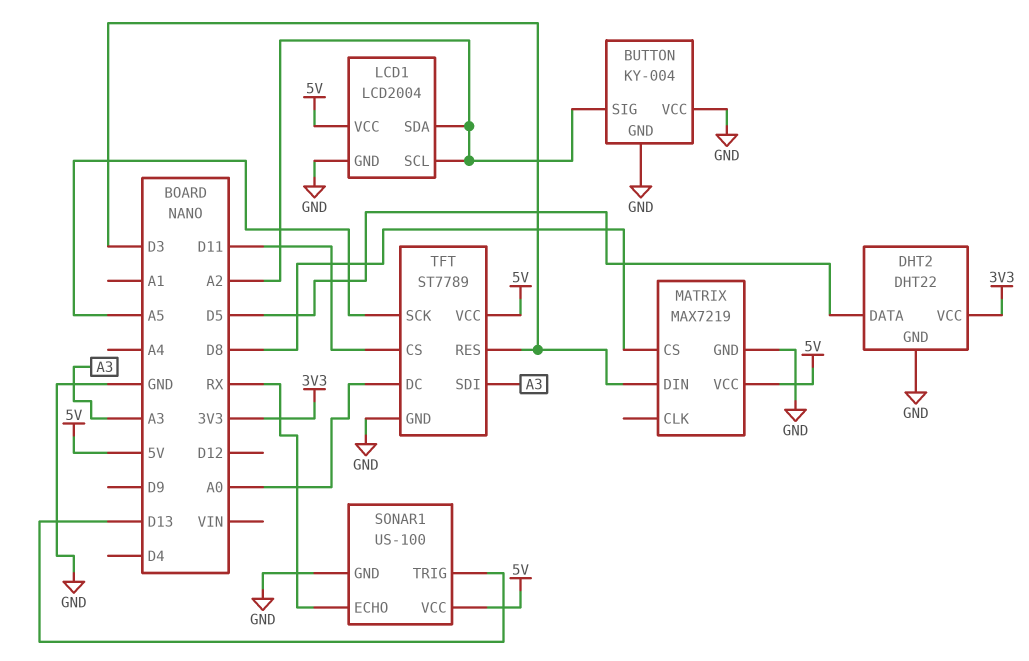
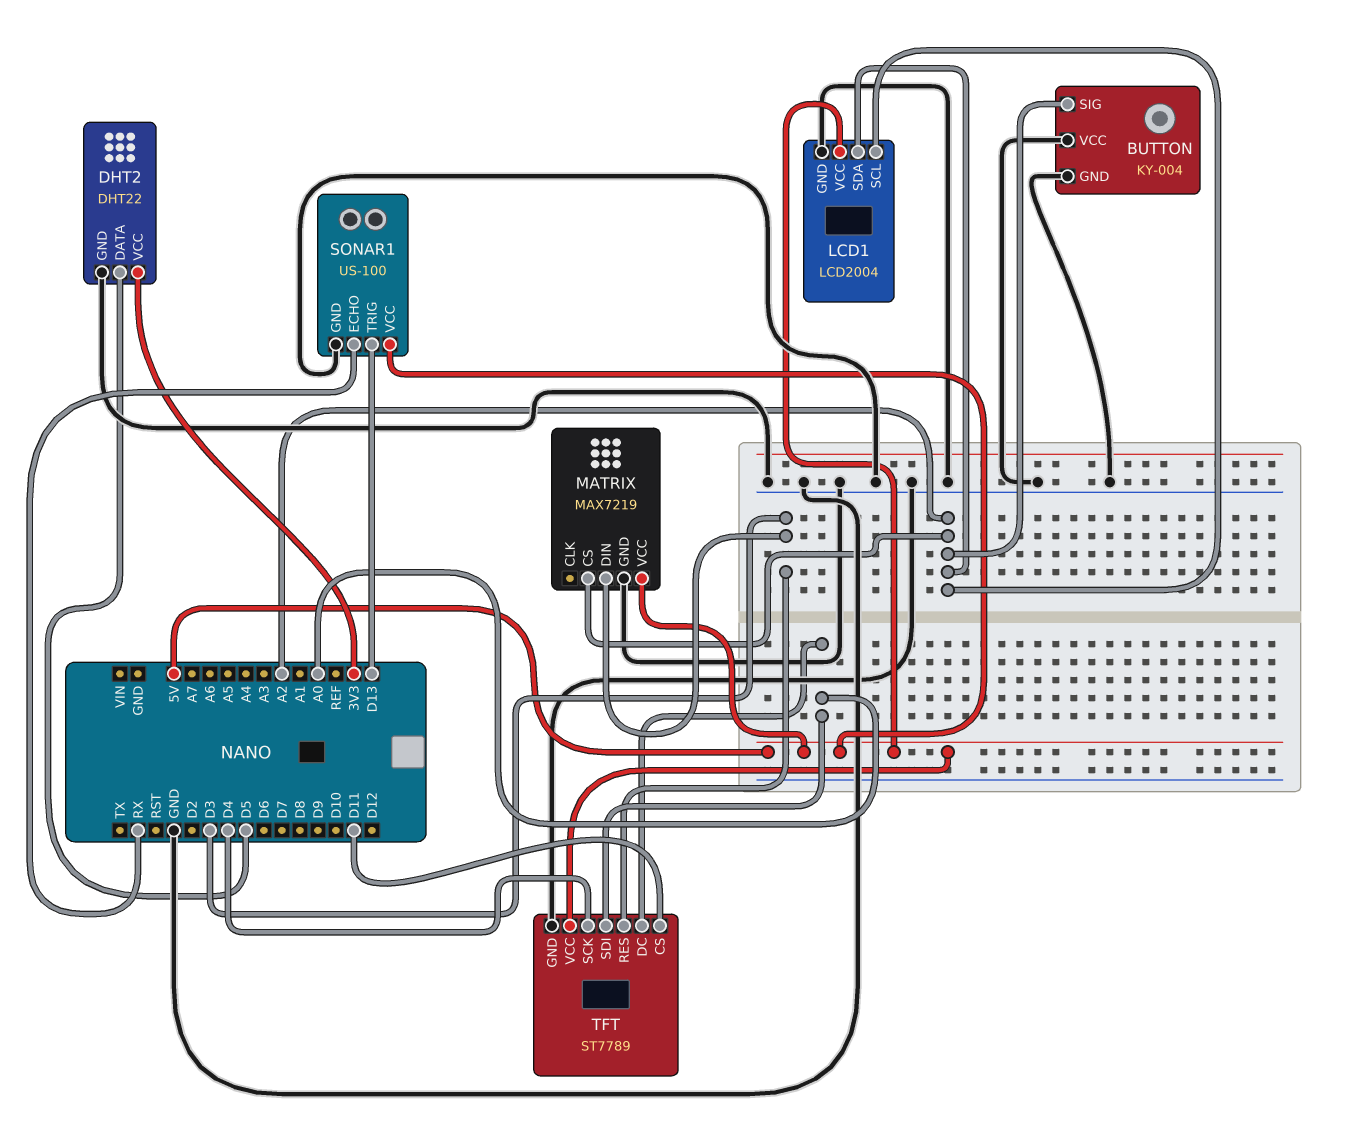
MATRIX pin CS: D8 -> A2
TFT pin SCK: A5 -> D4
TFT pin SDI: A3 -> A0

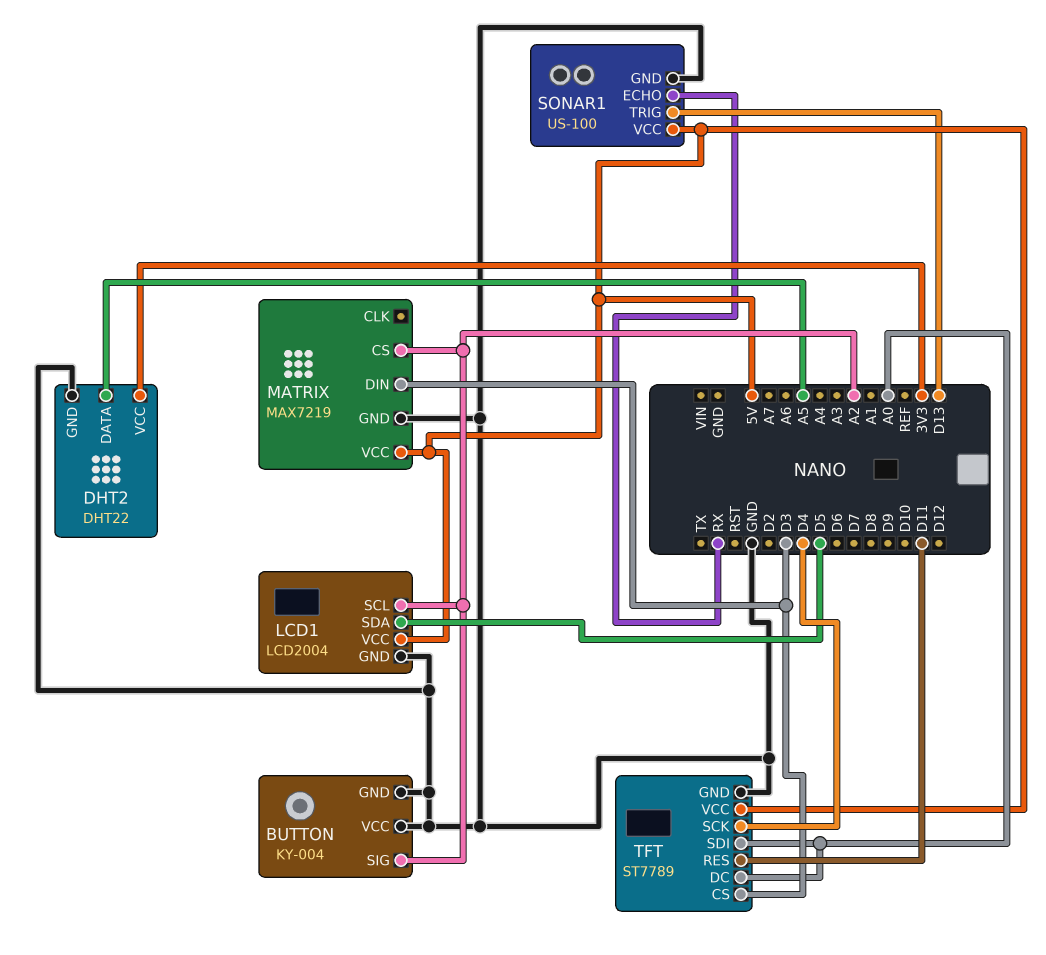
DHT2 pin DATA: D5 -> A5
LCD1 pin SDA: A2 -> D5
TFT pin CS: D11 -> D3
TFT pin RES: D3 -> D11

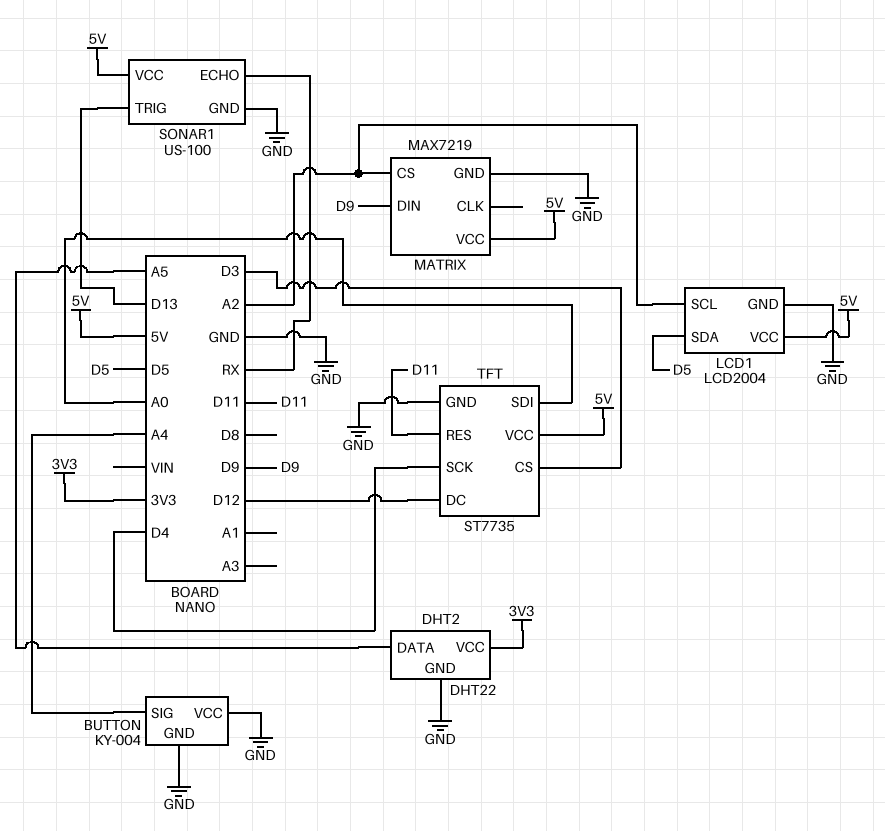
BUTTON pin SIG: A2 -> A4
MATRIX pin DIN: D3 -> D9
TFT: ST7789 -> ST7735
TFT pin DC: A0 -> D12

